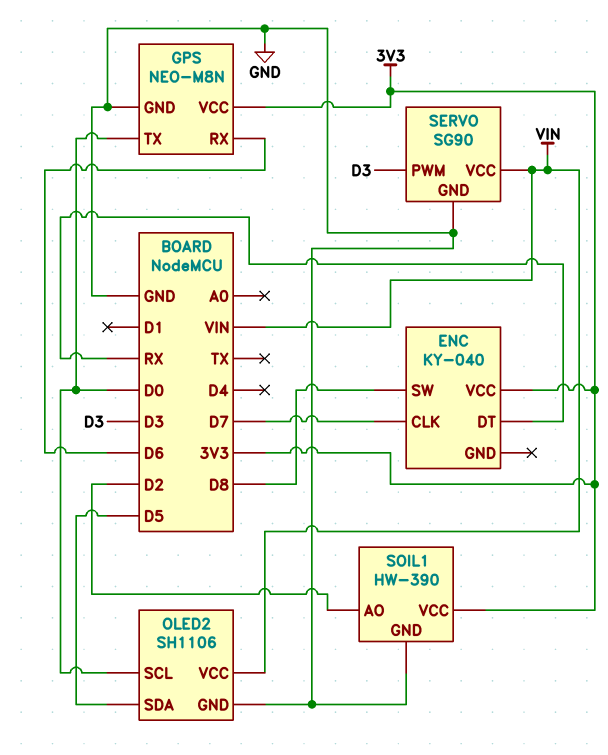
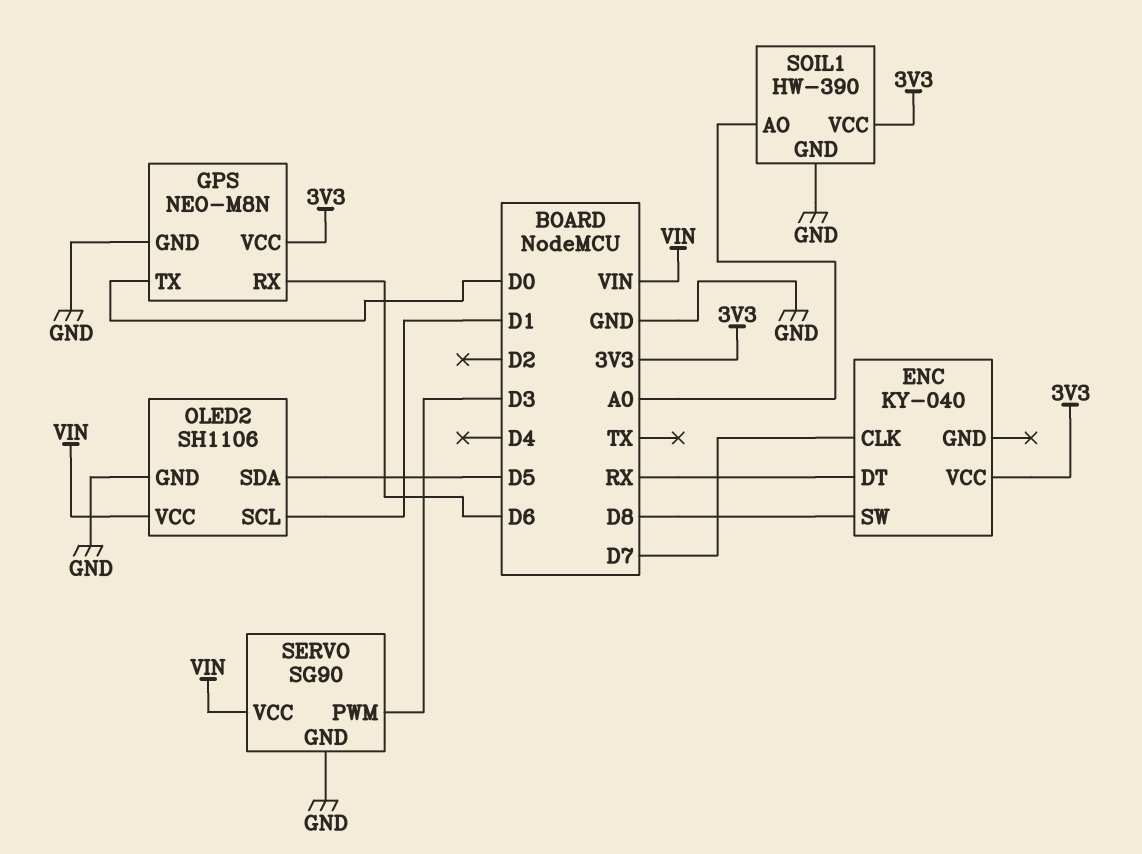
OLED2 pin SCL: D0 -> D1
SOIL1 pin AO: D2 -> A0

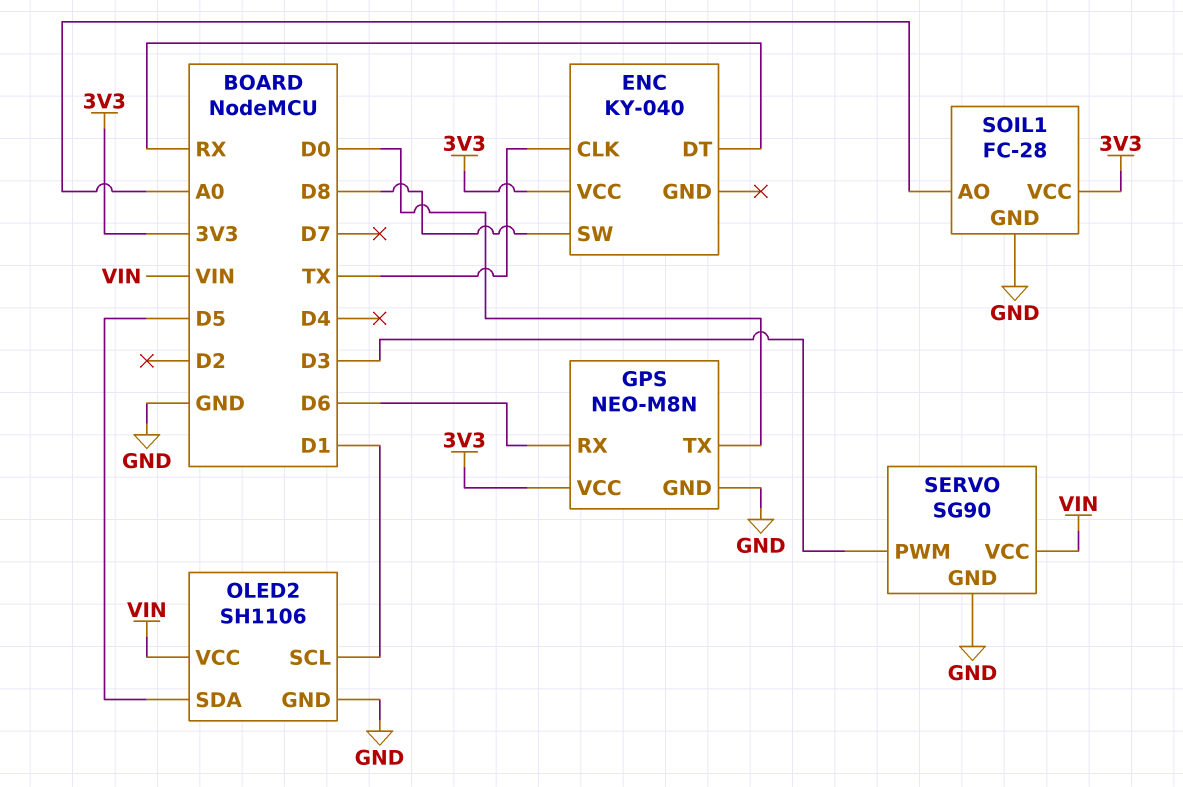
ENC pin CLK: D7 -> TX
SOIL1: HW-390 -> FC-28

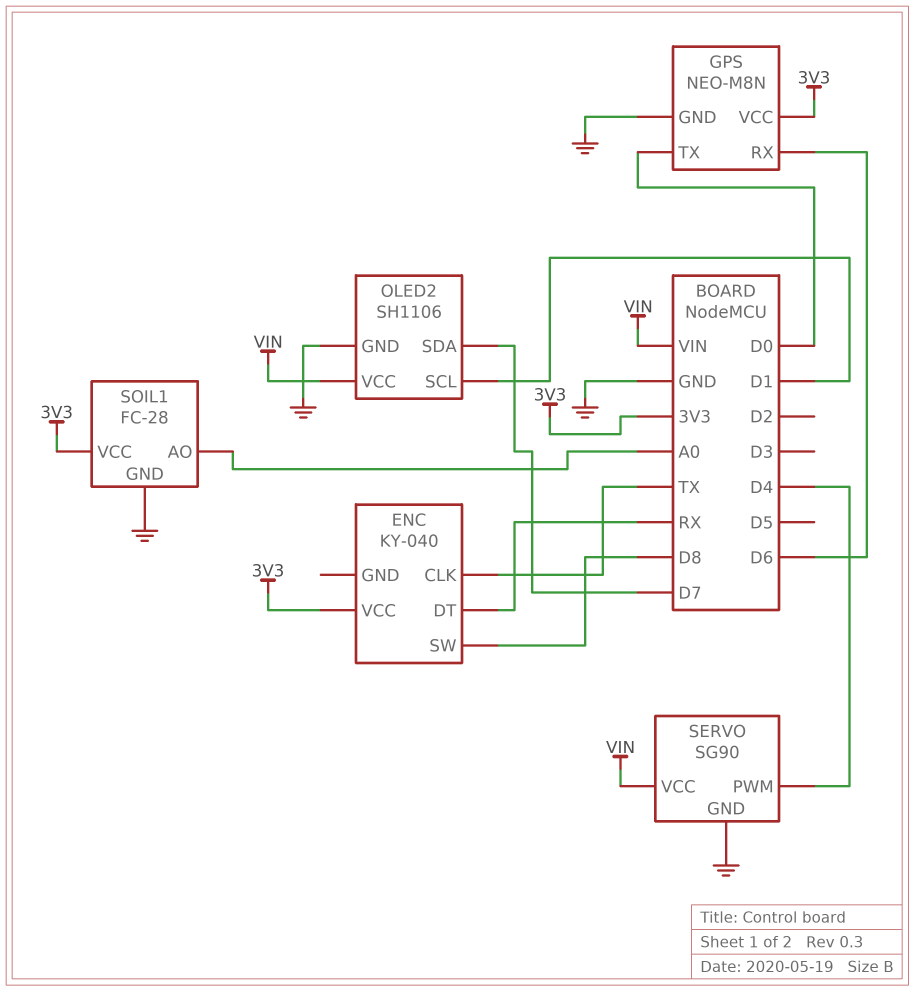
OLED2 pin SDA: D5 -> D7
SERVO pin PWM: D3 -> D4

